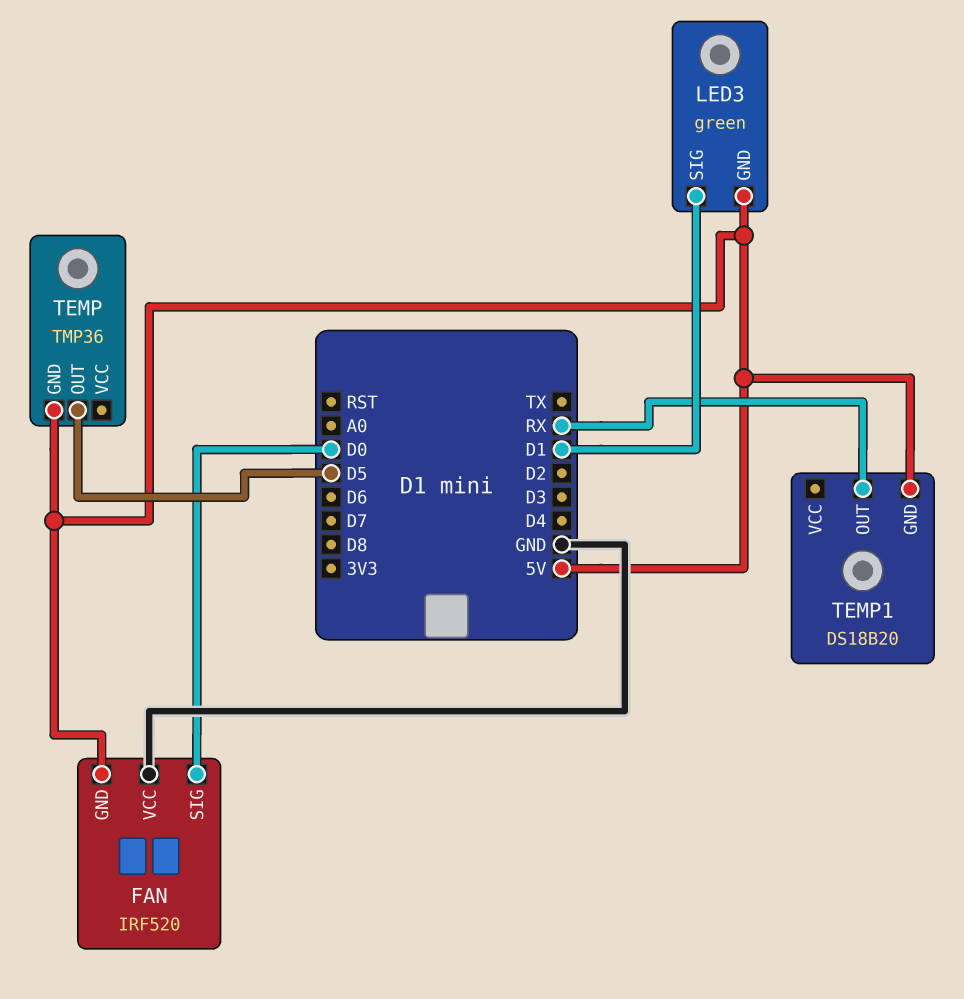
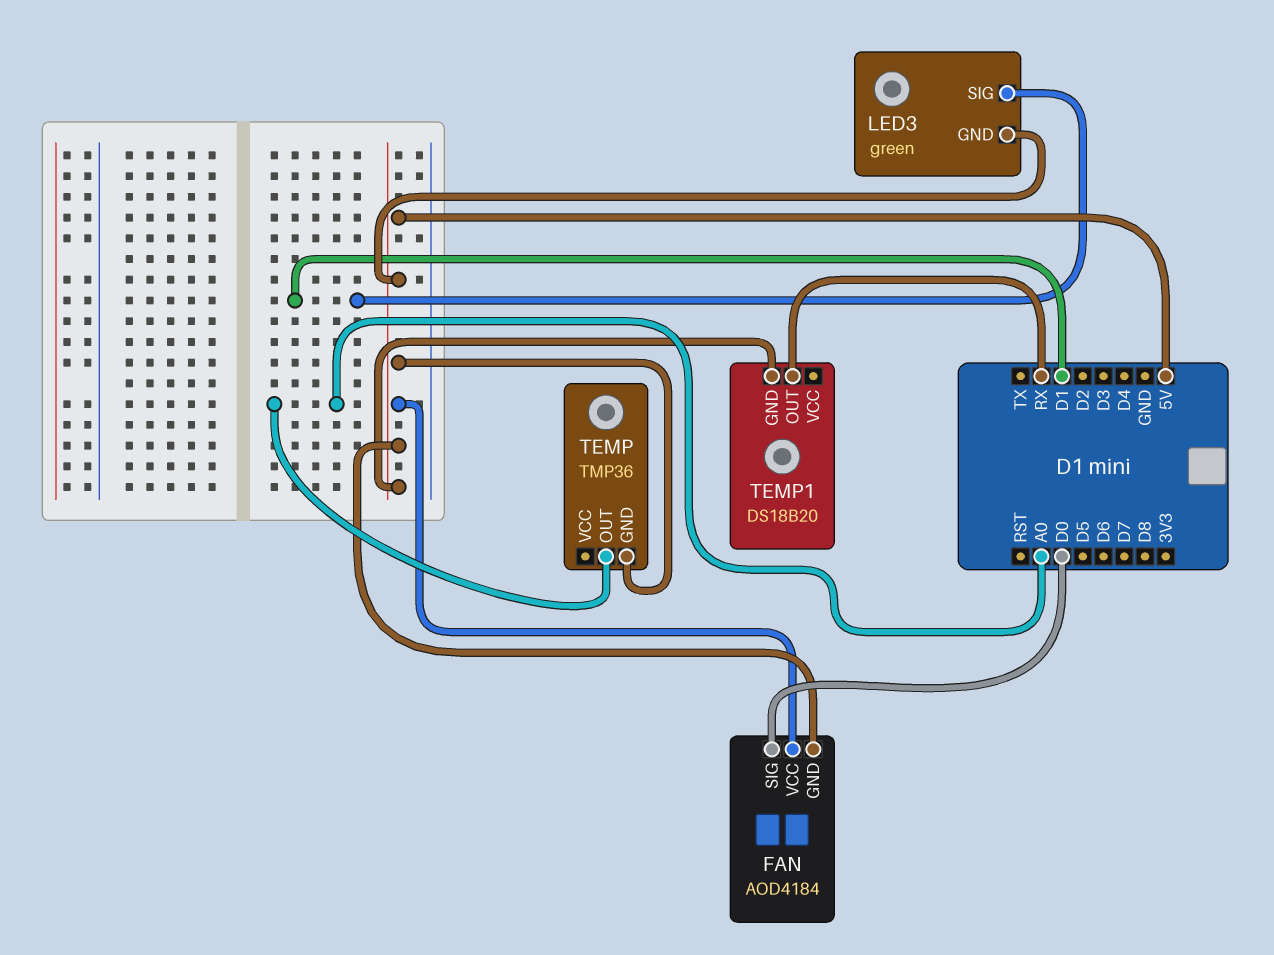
FAN: IRF520 -> AOD4184
FAN pin VCC: GND -> 5V
TEMP pin OUT: D5 -> A0

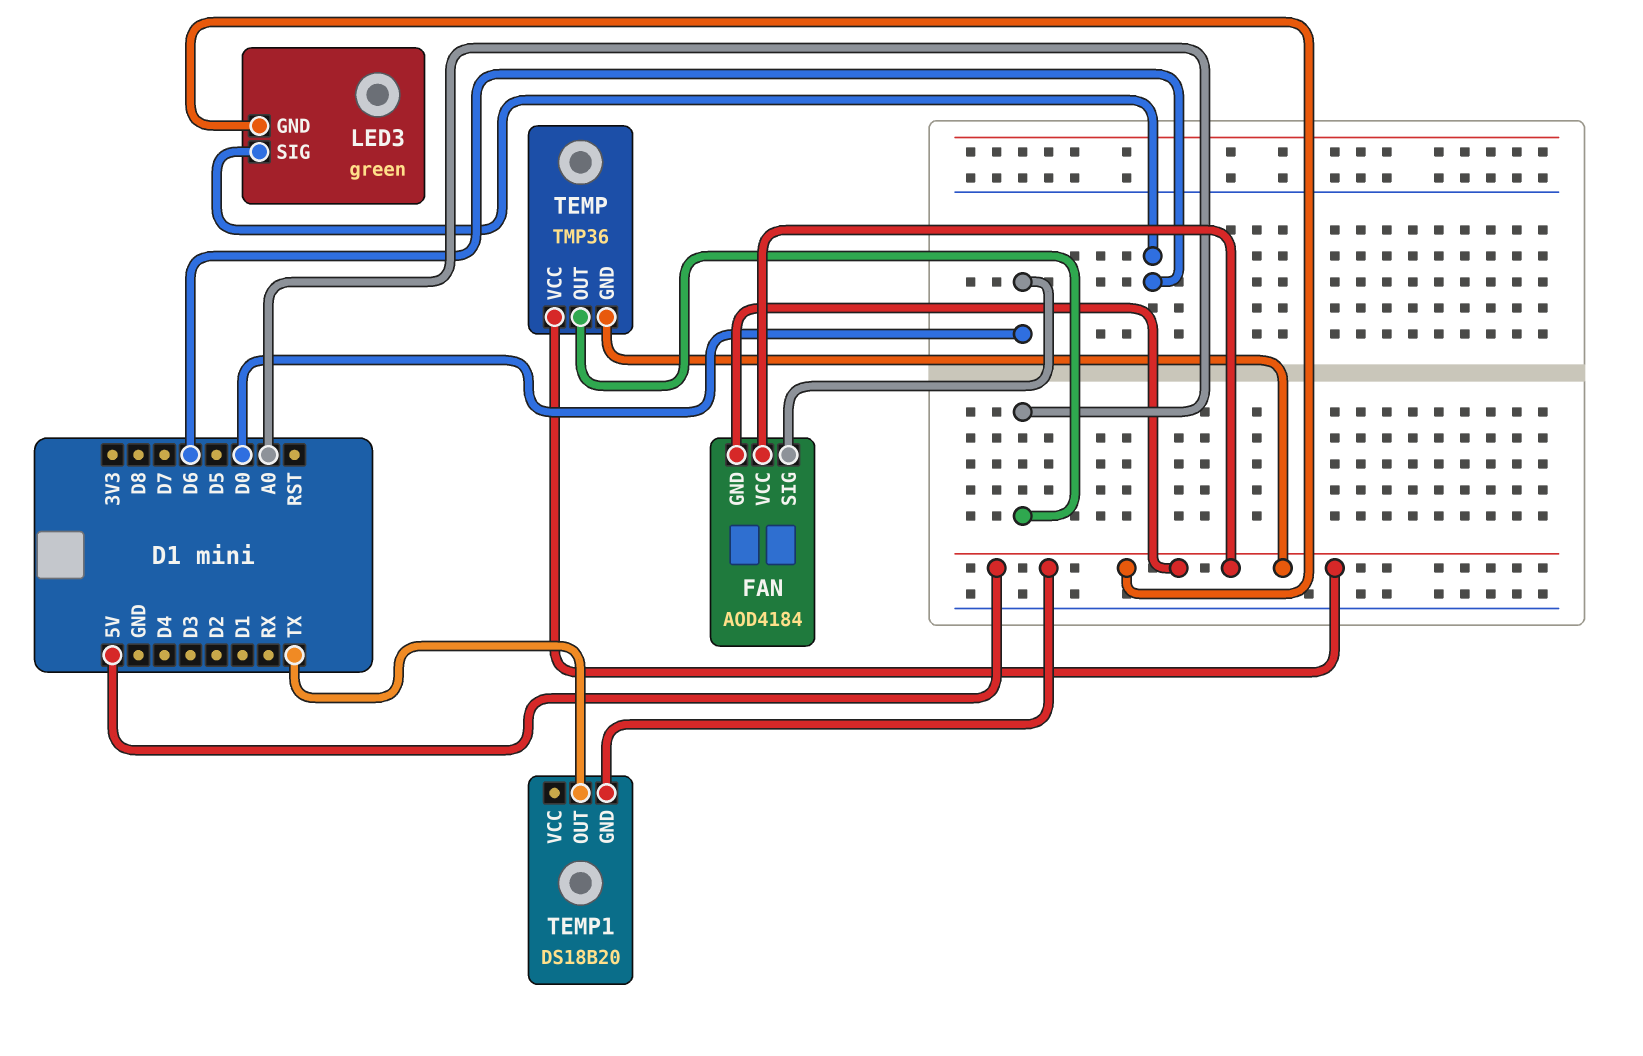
LED3 pin SIG: D1 -> D6
TEMP pin VCC: none -> 5V
TEMP1 pin OUT: RX -> TX

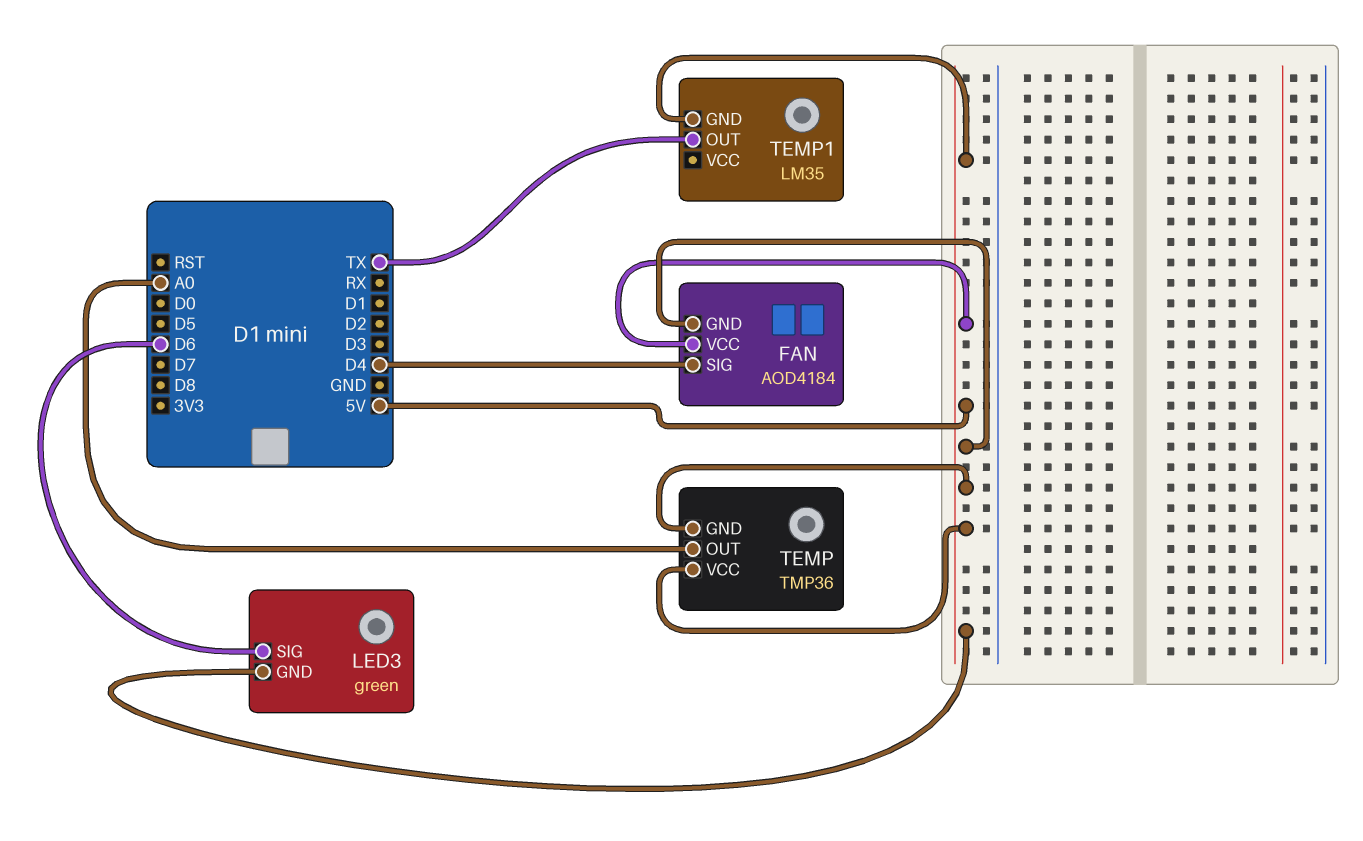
FAN pin SIG: D0 -> D4
TEMP1: DS18B20 -> LM35

